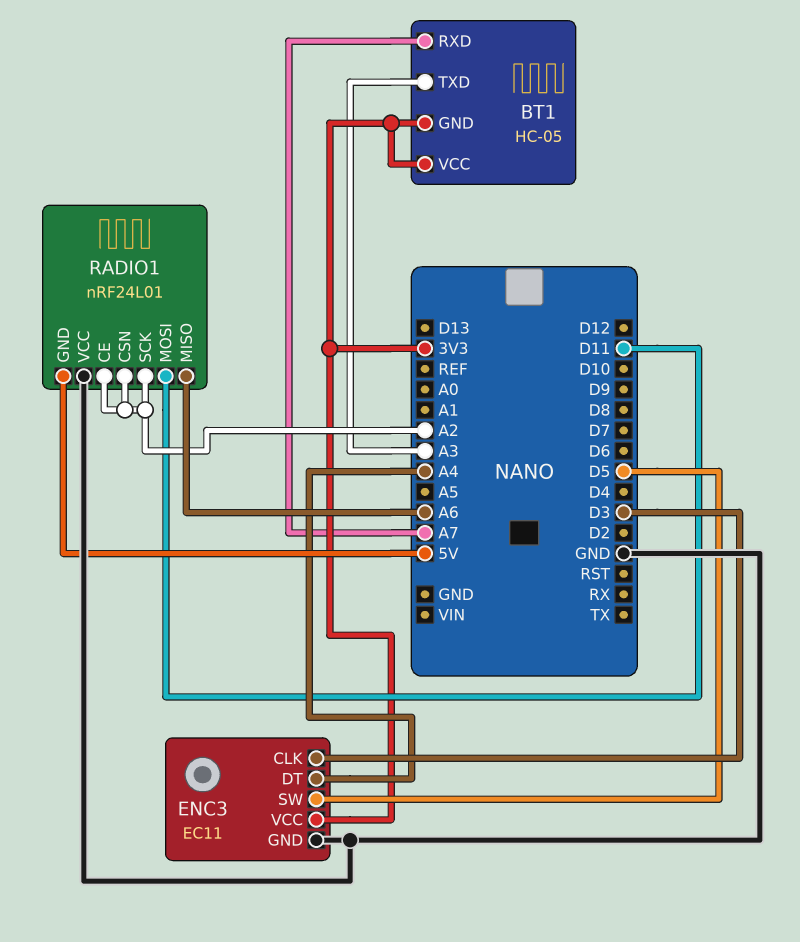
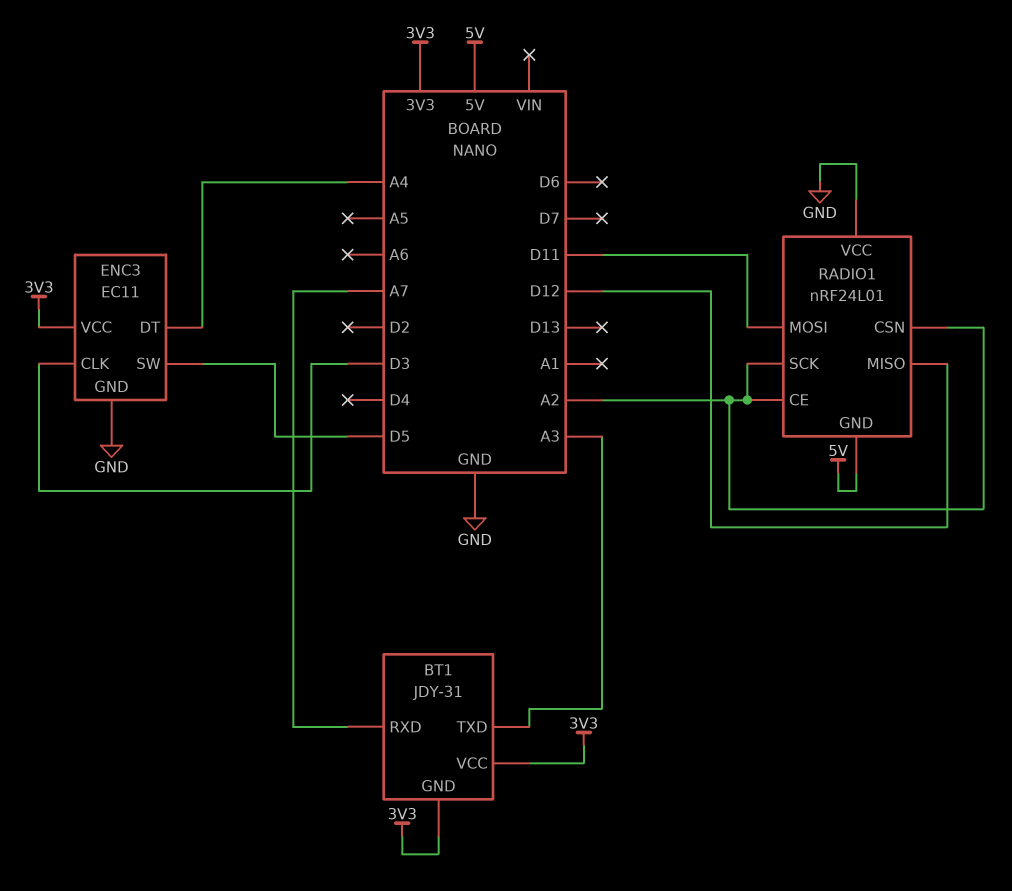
BT1: HC-05 -> JDY-31
RADIO1 pin MISO: A6 -> D12

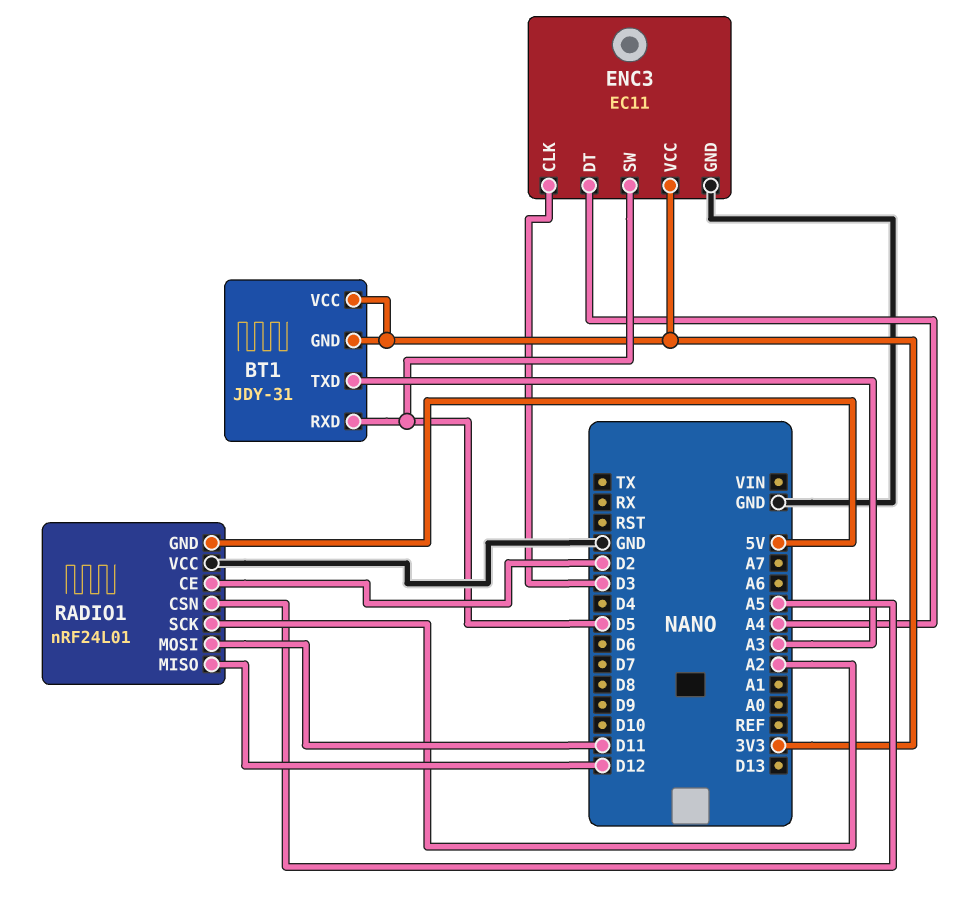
BT1 pin RXD: A7 -> D5
RADIO1 pin CE: A2 -> D2
RADIO1 pin CSN: A2 -> A5

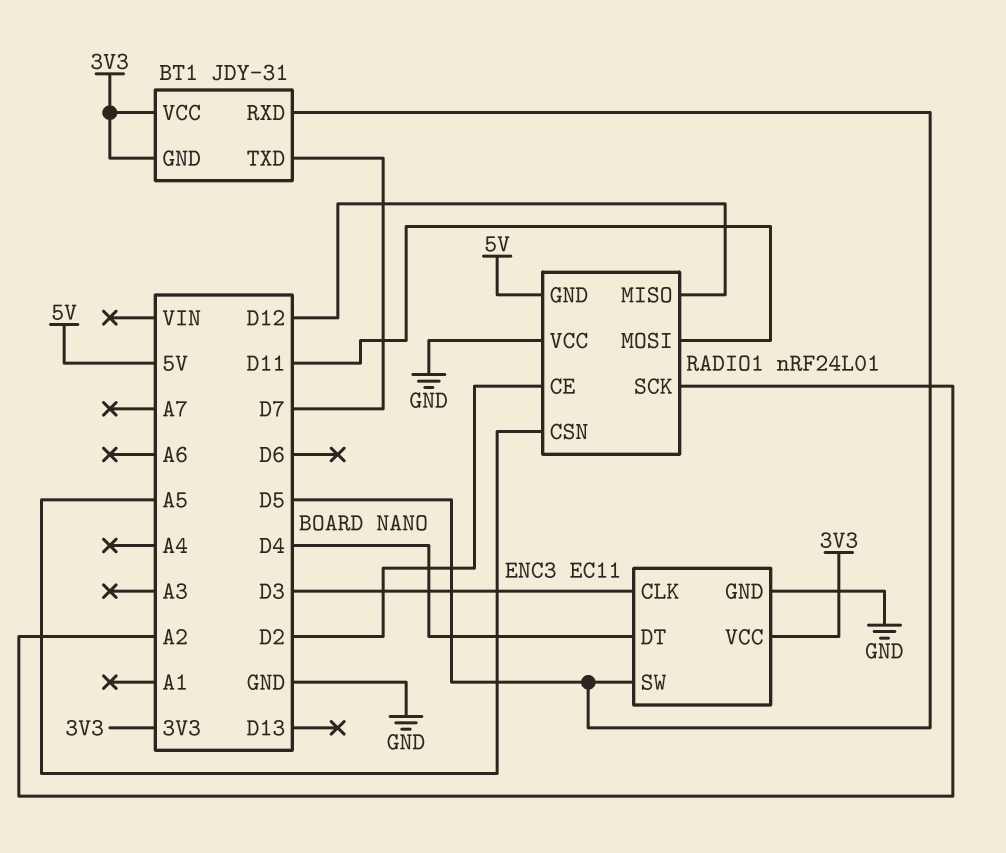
BT1 pin TXD: A3 -> D7
ENC3 pin DT: A4 -> D4

